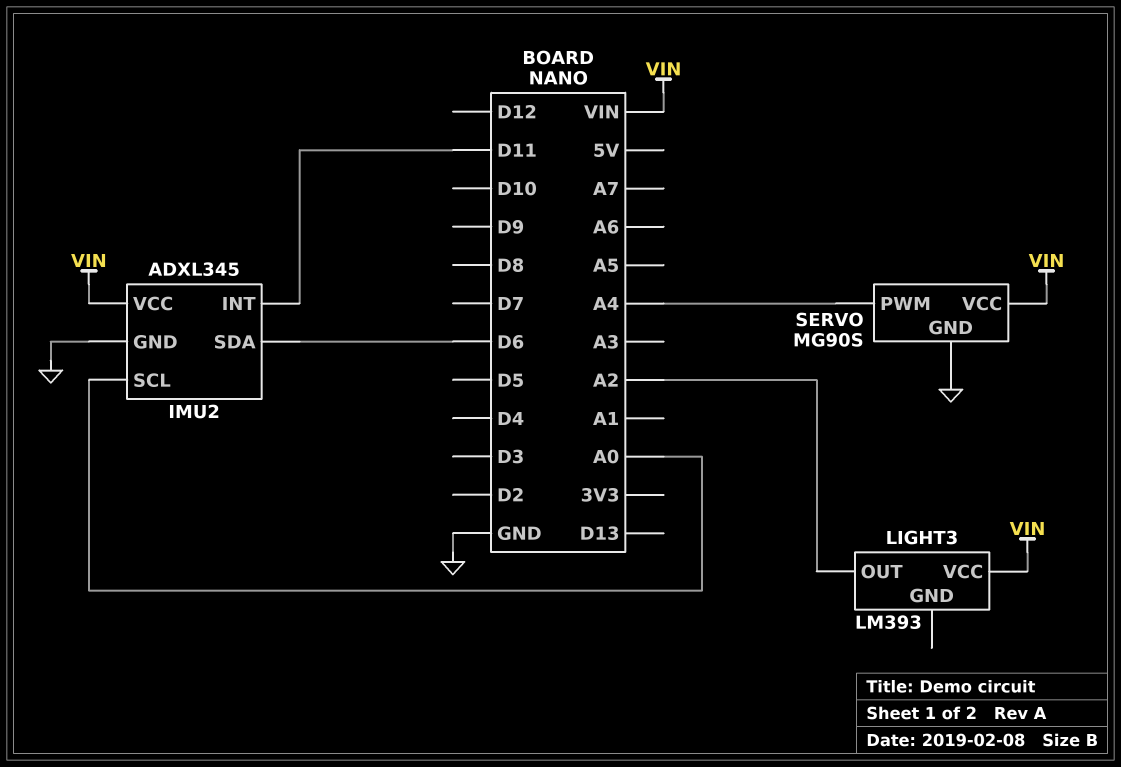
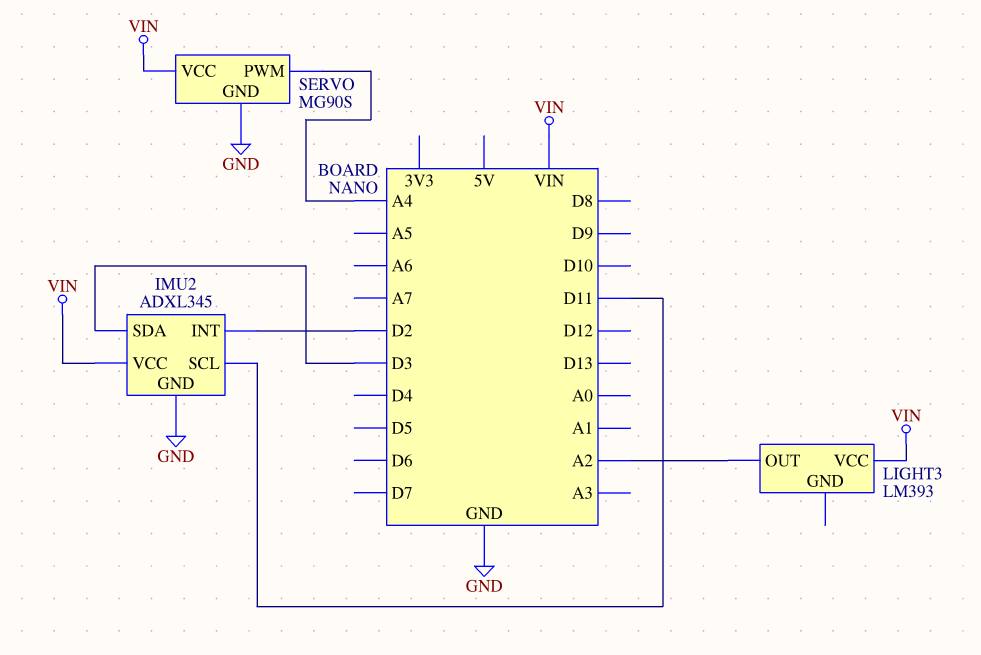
IMU2 pin INT: D11 -> D2
IMU2 pin SCL: A0 -> D11
IMU2 pin SDA: D6 -> D3

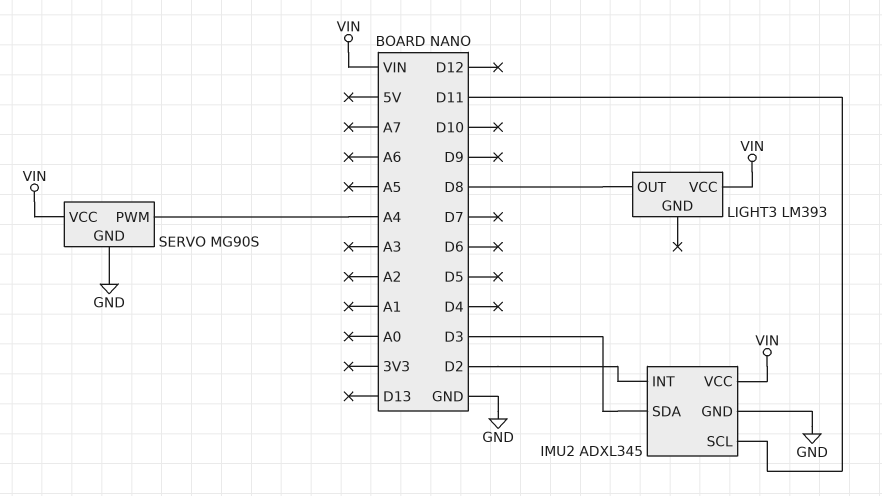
LIGHT3 pin OUT: A2 -> D8

